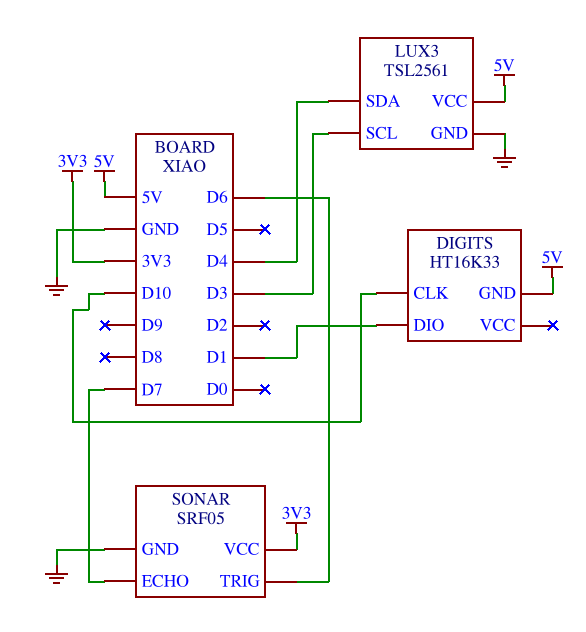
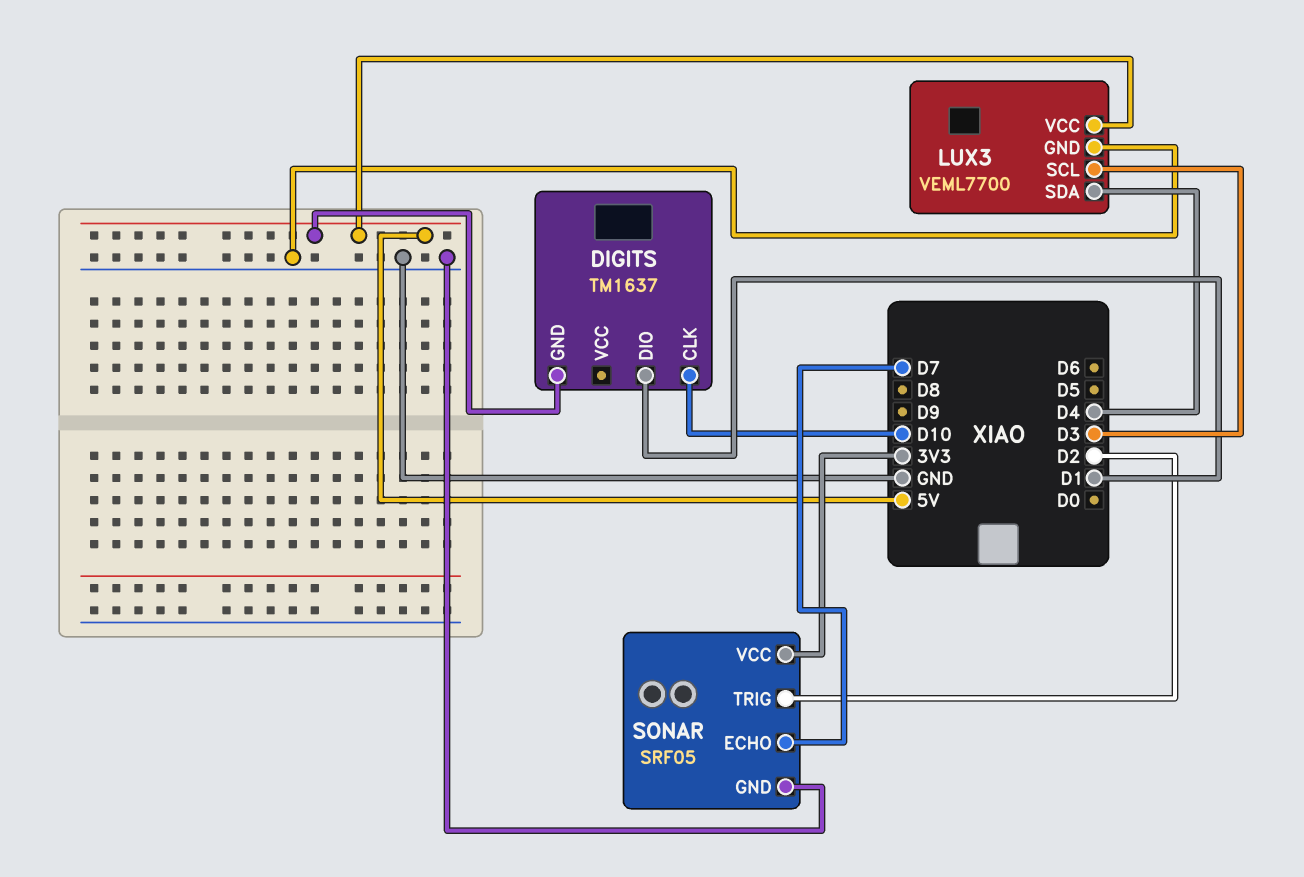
DIGITS: HT16K33 -> TM1637
LUX3: TSL2561 -> VEML7700
SONAR pin TRIG: D6 -> D2

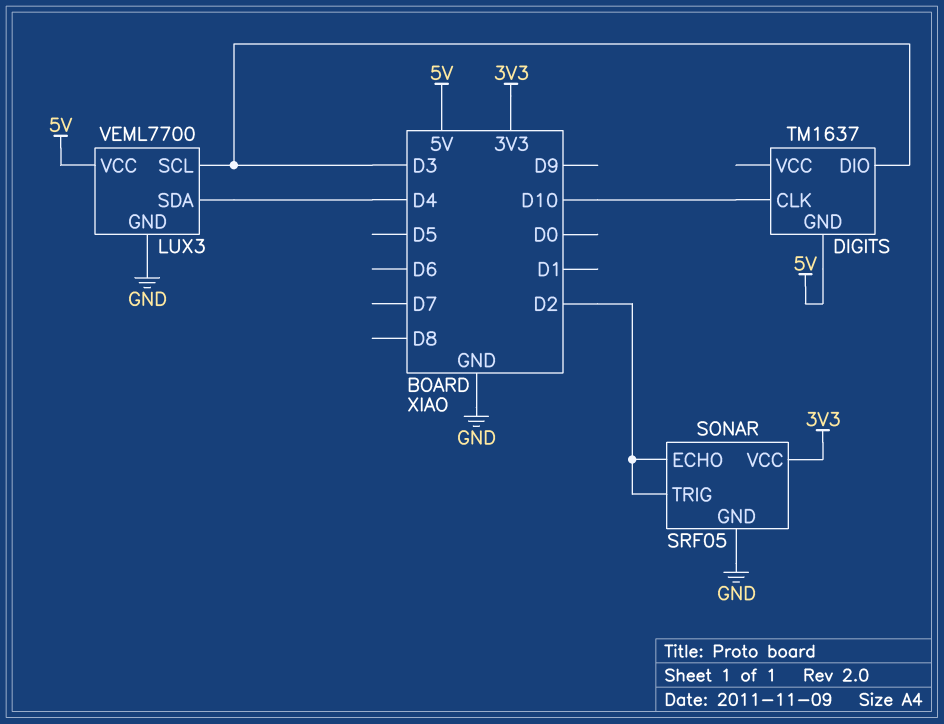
DIGITS pin DIO: D1 -> D3
SONAR pin ECHO: D7 -> D2

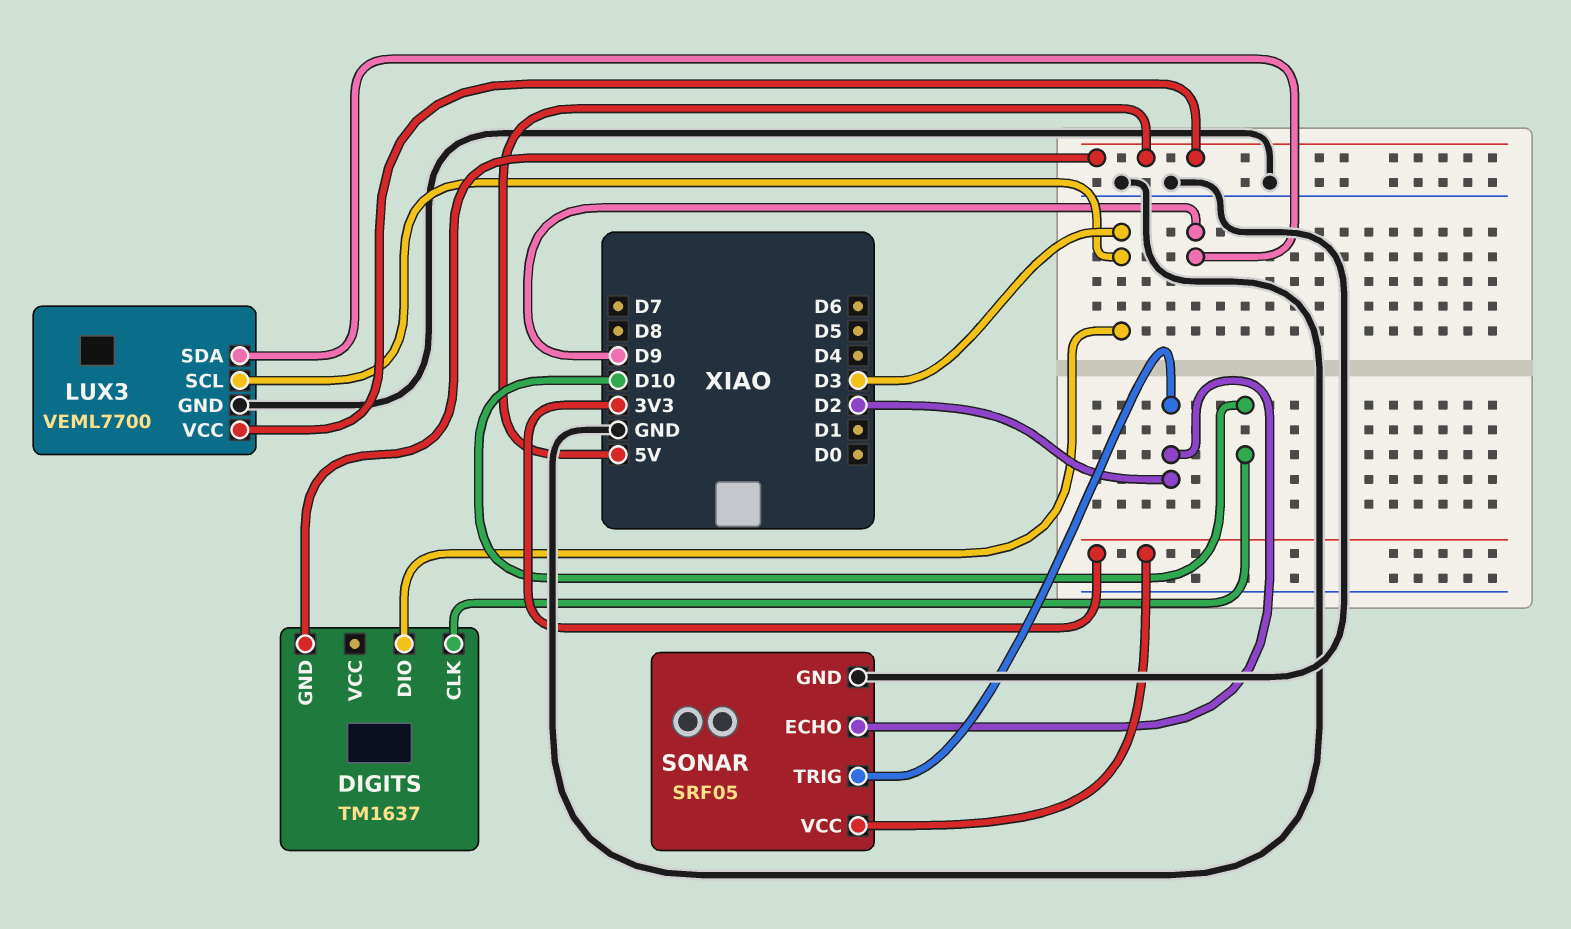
LUX3 pin SDA: D4 -> D9

